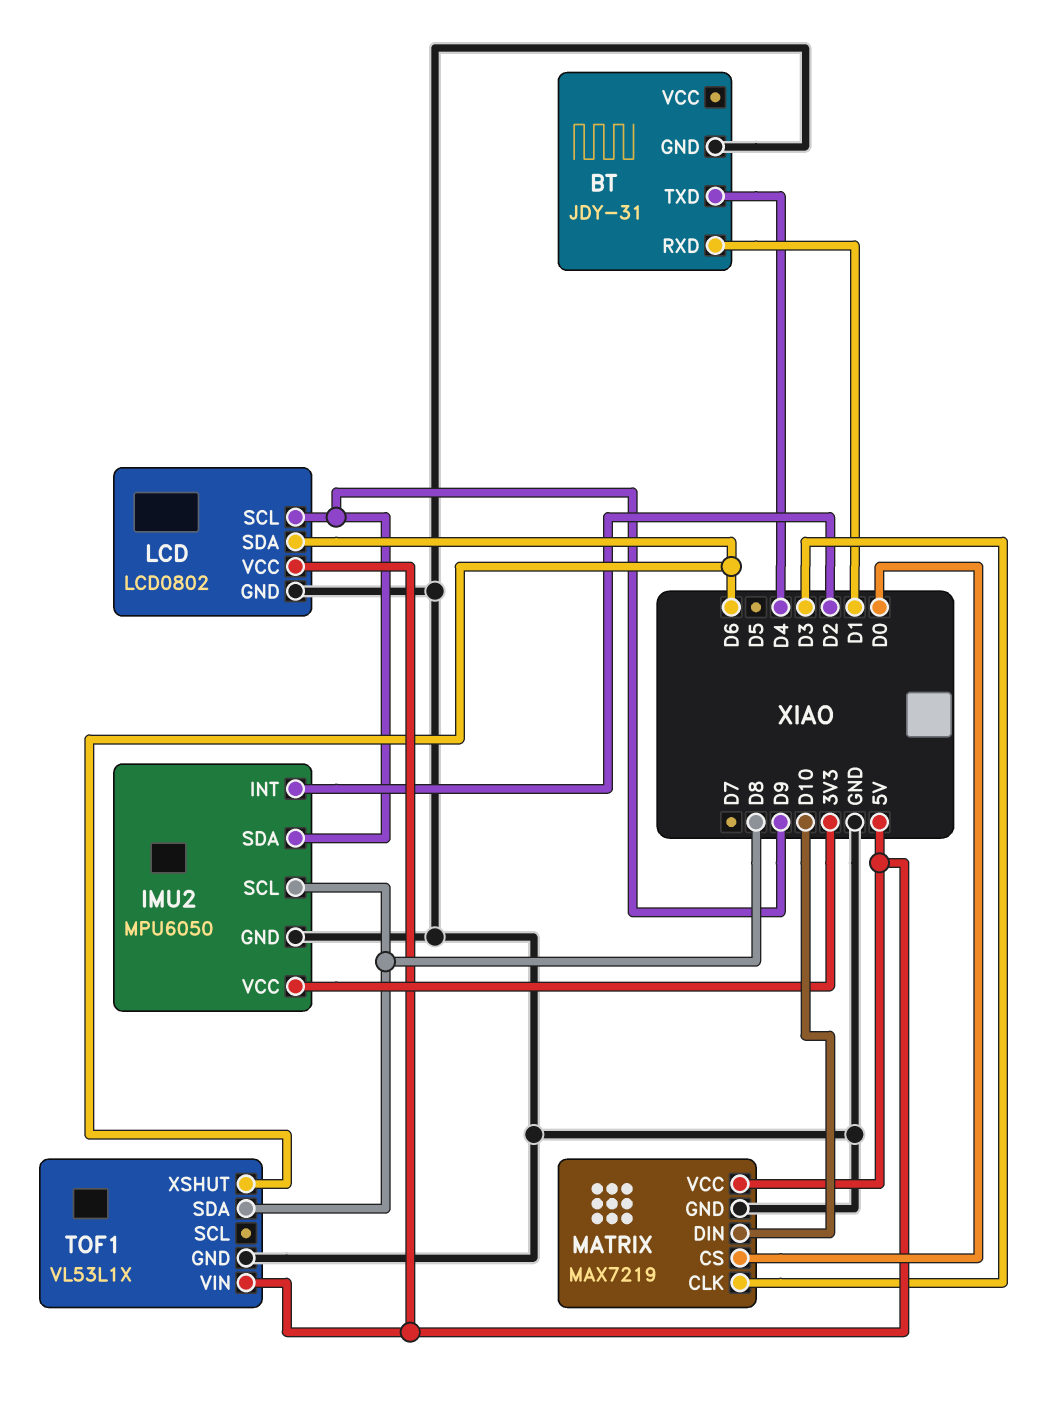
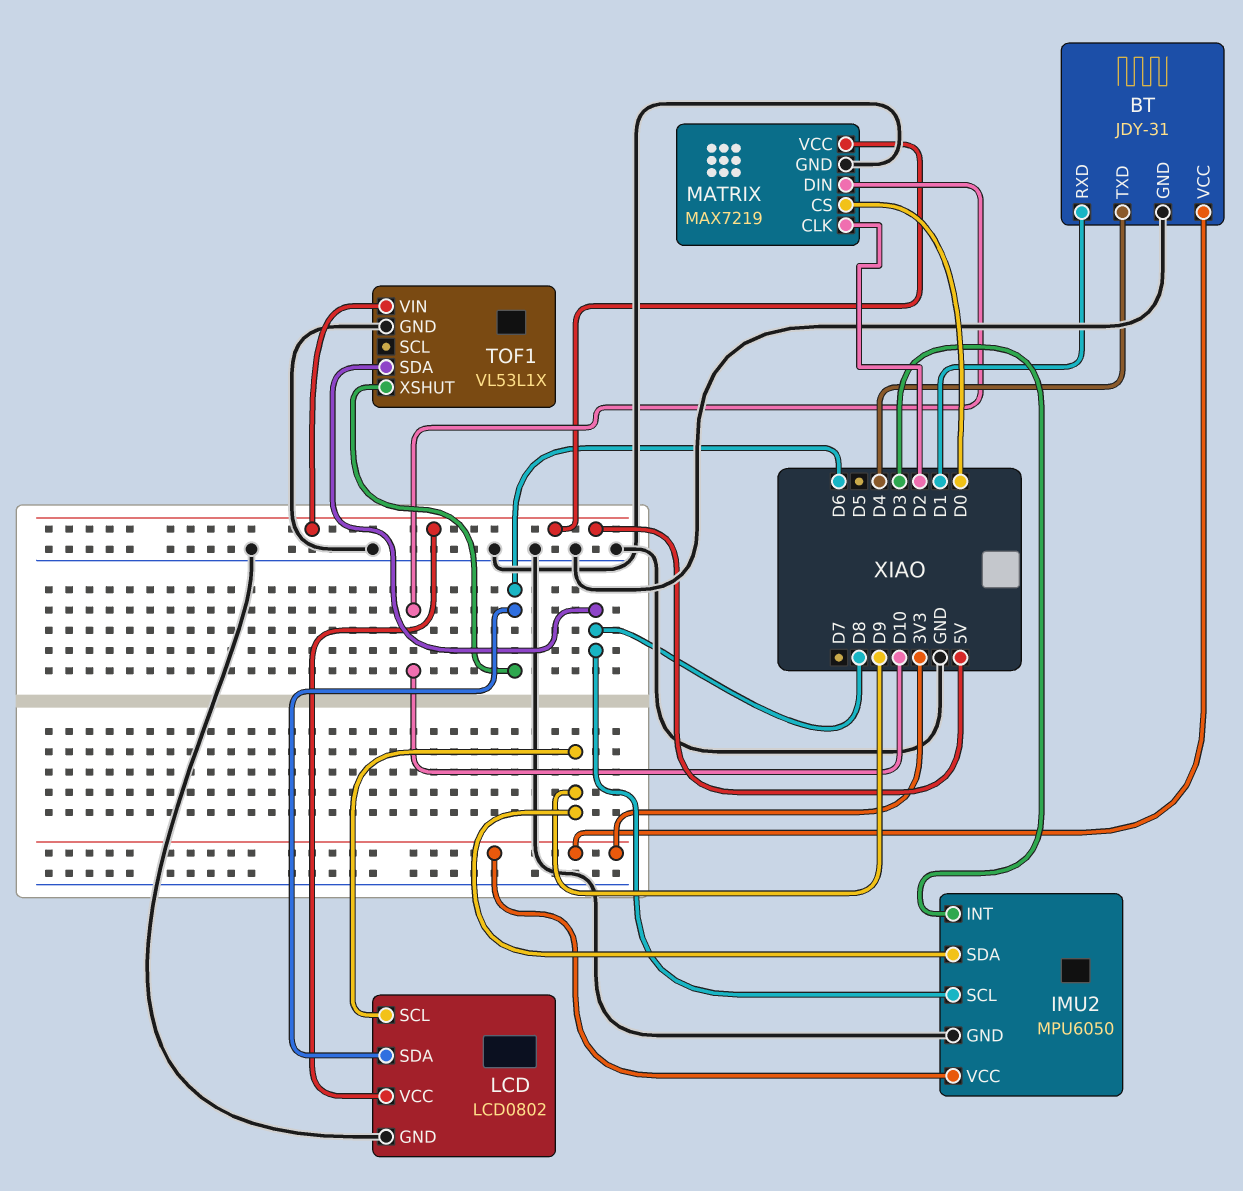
BT pin VCC: none -> 3V3
IMU2 pin INT: D2 -> D3
MATRIX pin CLK: D3 -> D2

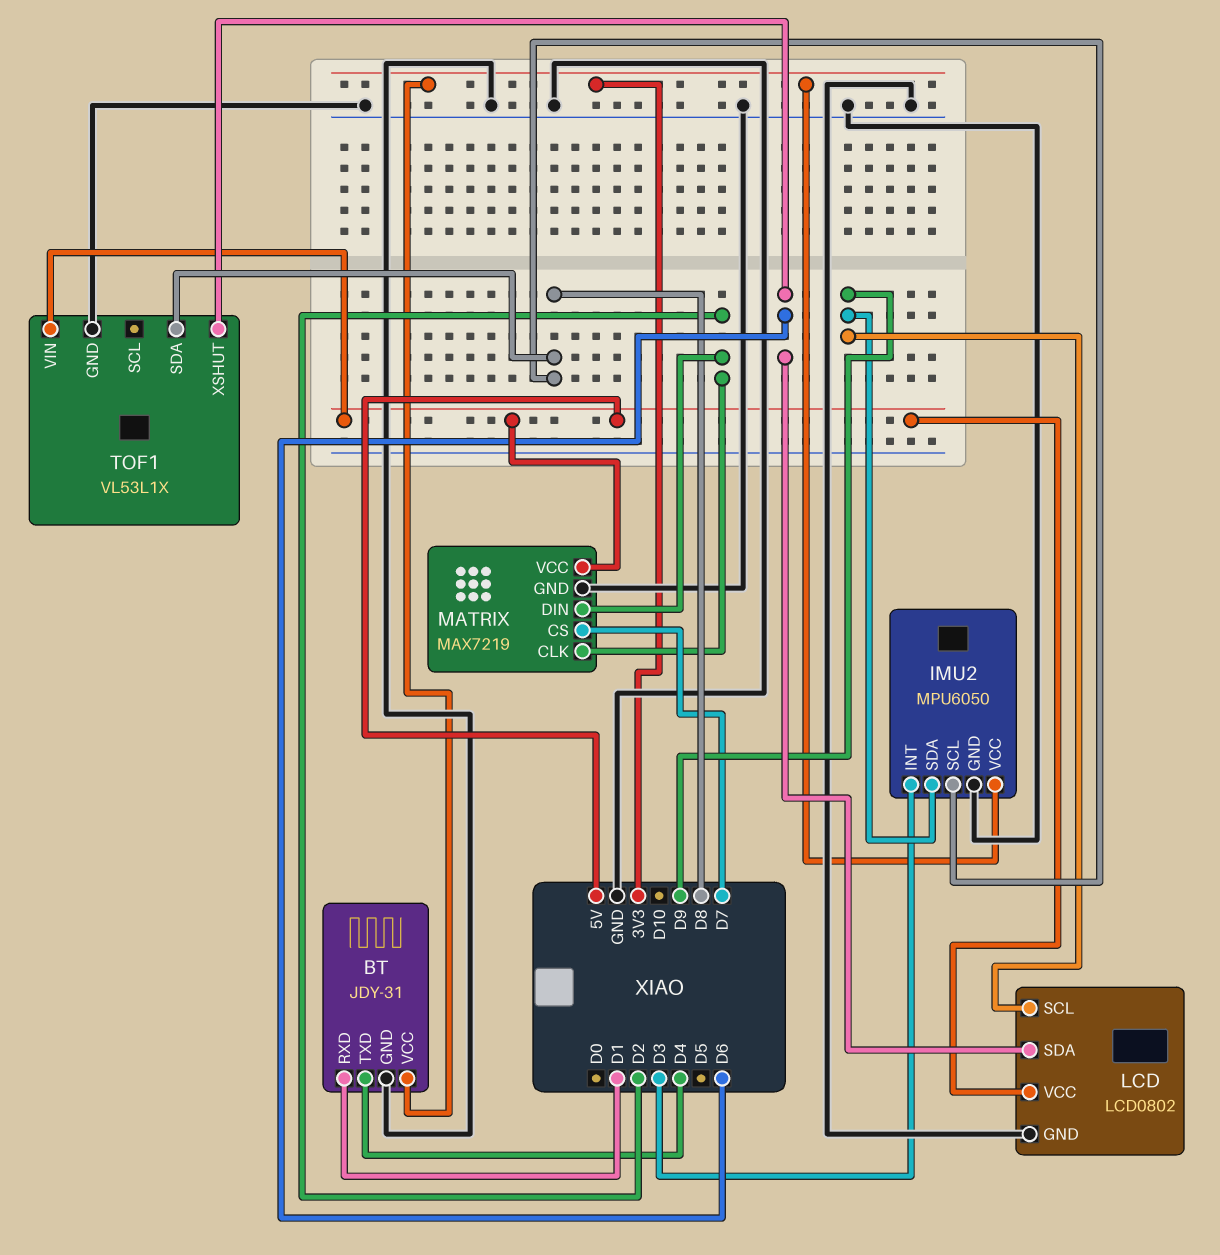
MATRIX pin CS: D0 -> D7
MATRIX pin DIN: D10 -> D2

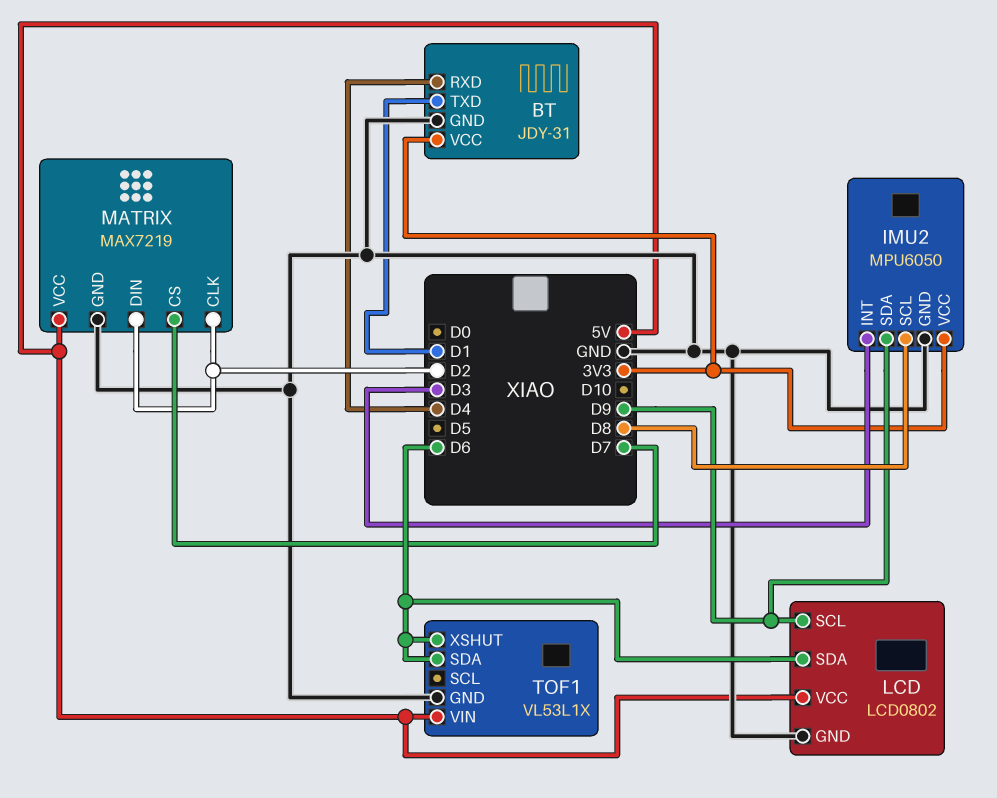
BT pin RXD: D1 -> D4
BT pin TXD: D4 -> D1
TOF1 pin SDA: D8 -> D6

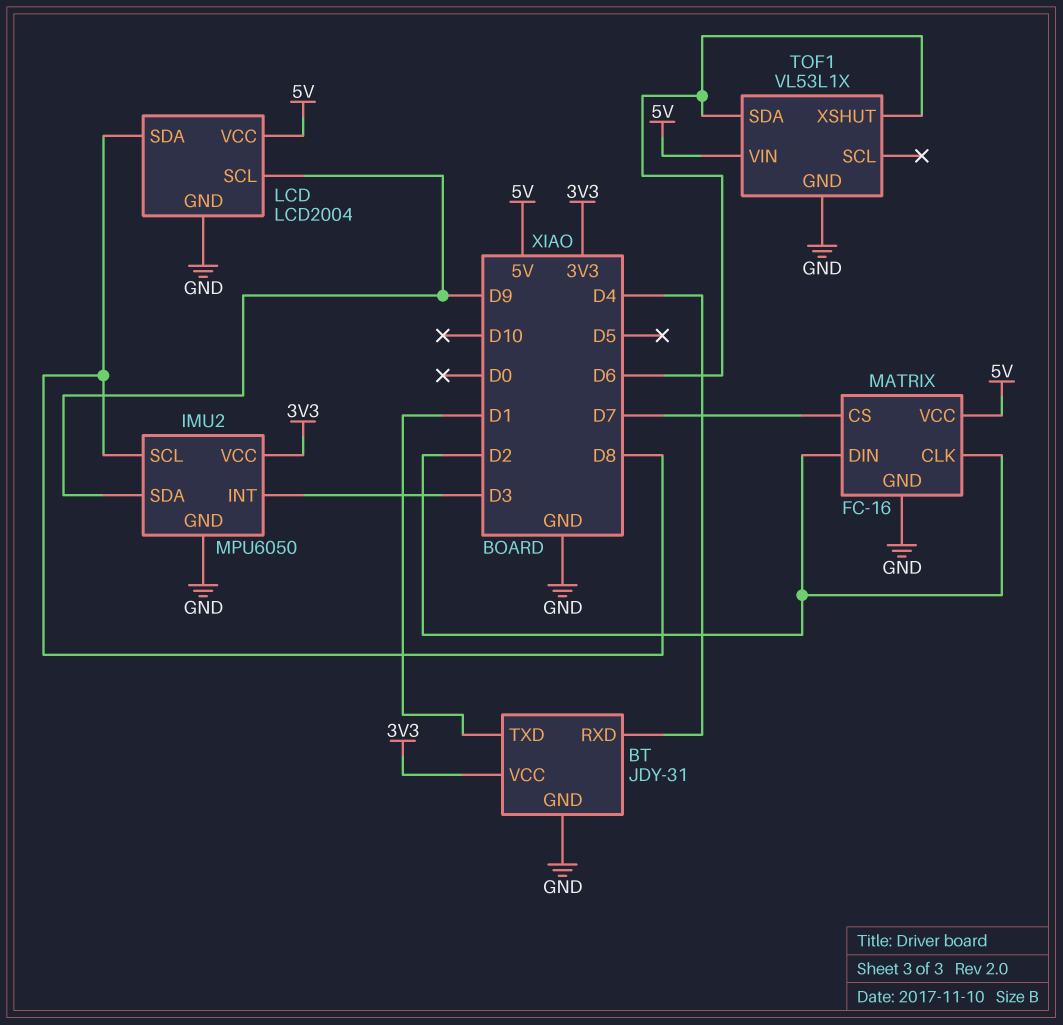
LCD: LCD0802 -> LCD2004
LCD pin SDA: D6 -> D8
MATRIX: MAX7219 -> FC-16

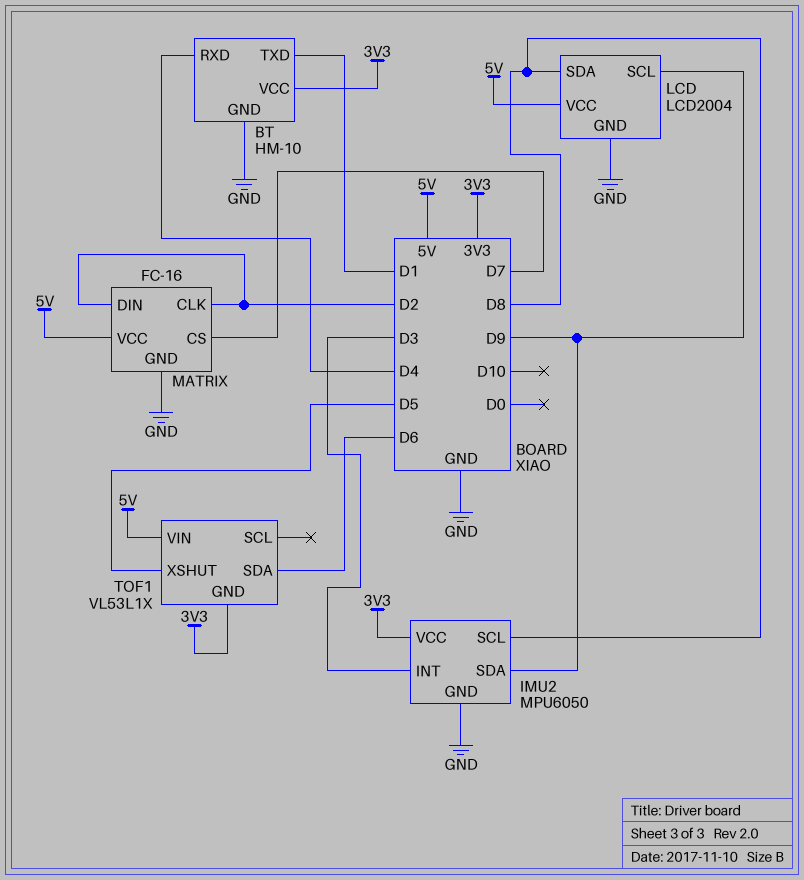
BT: JDY-31 -> HM-10
TOF1 pin GND: GND -> 3V3
TOF1 pin XSHUT: D6 -> D5

